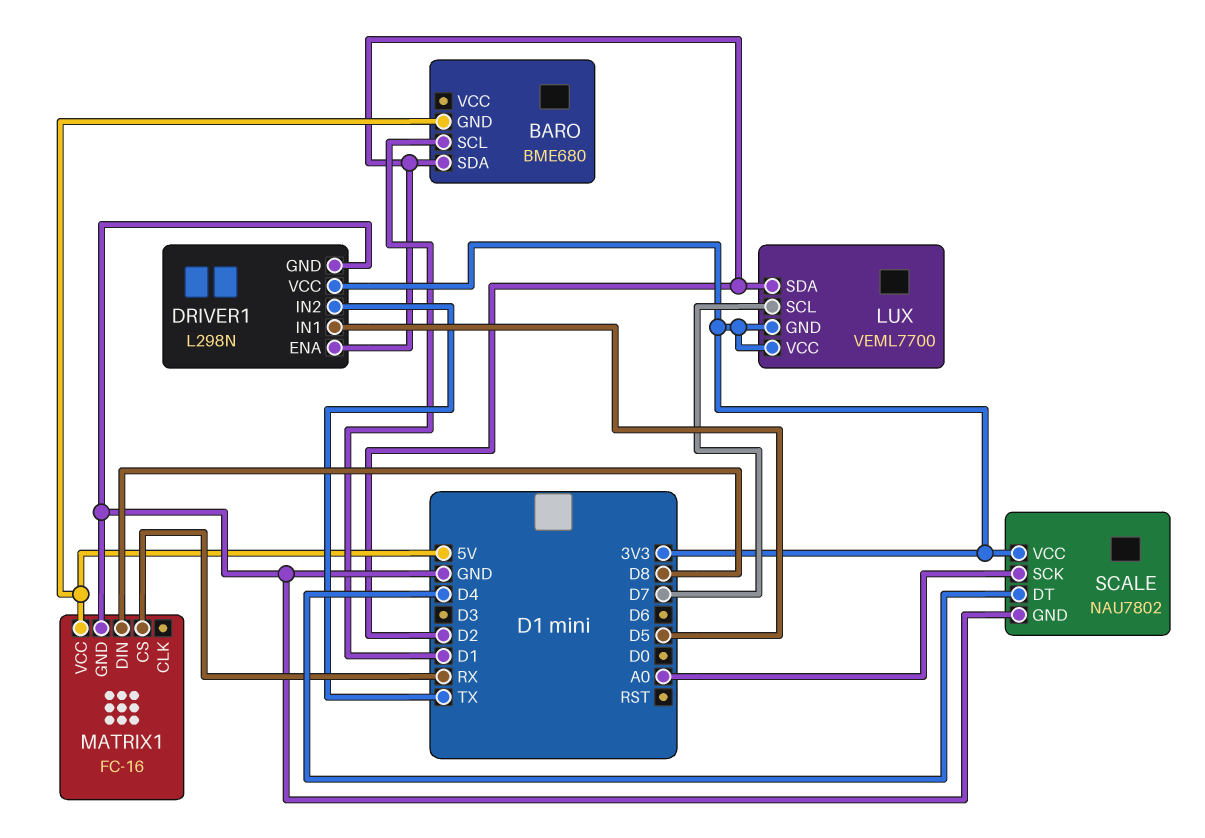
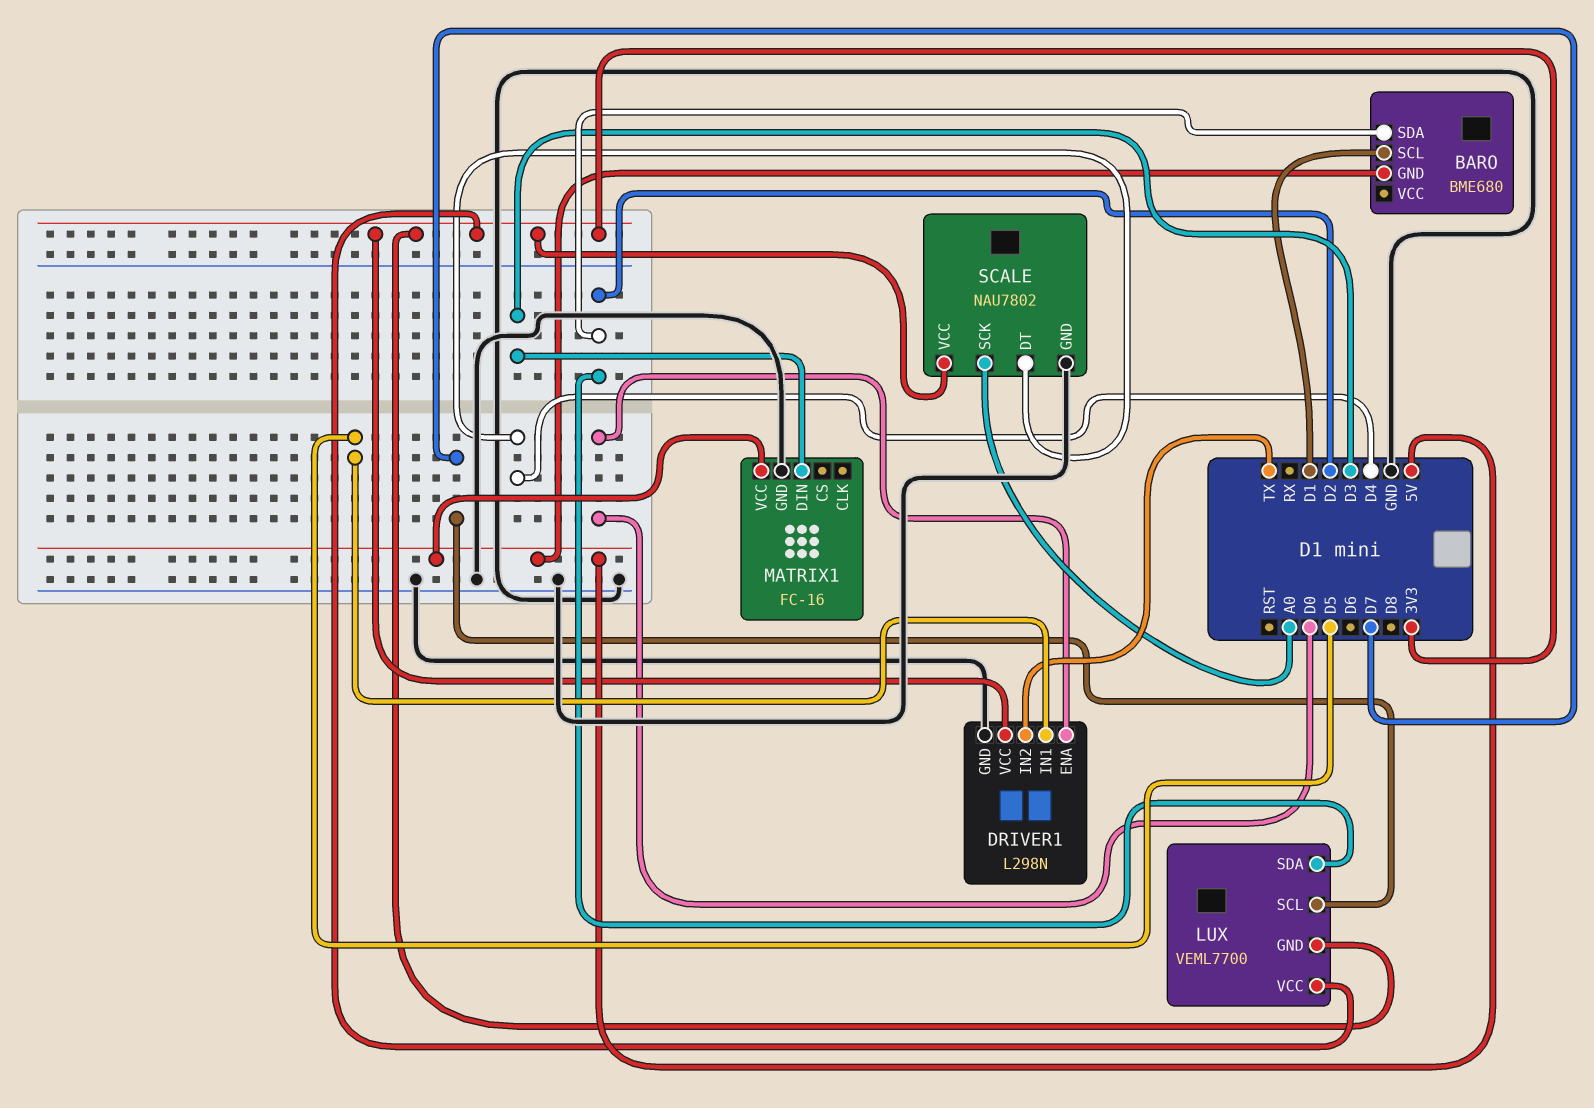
DRIVER1 pin ENA: D2 -> D0
MATRIX1 pin CS: RX -> none
MATRIX1 pin DIN: D8 -> D3

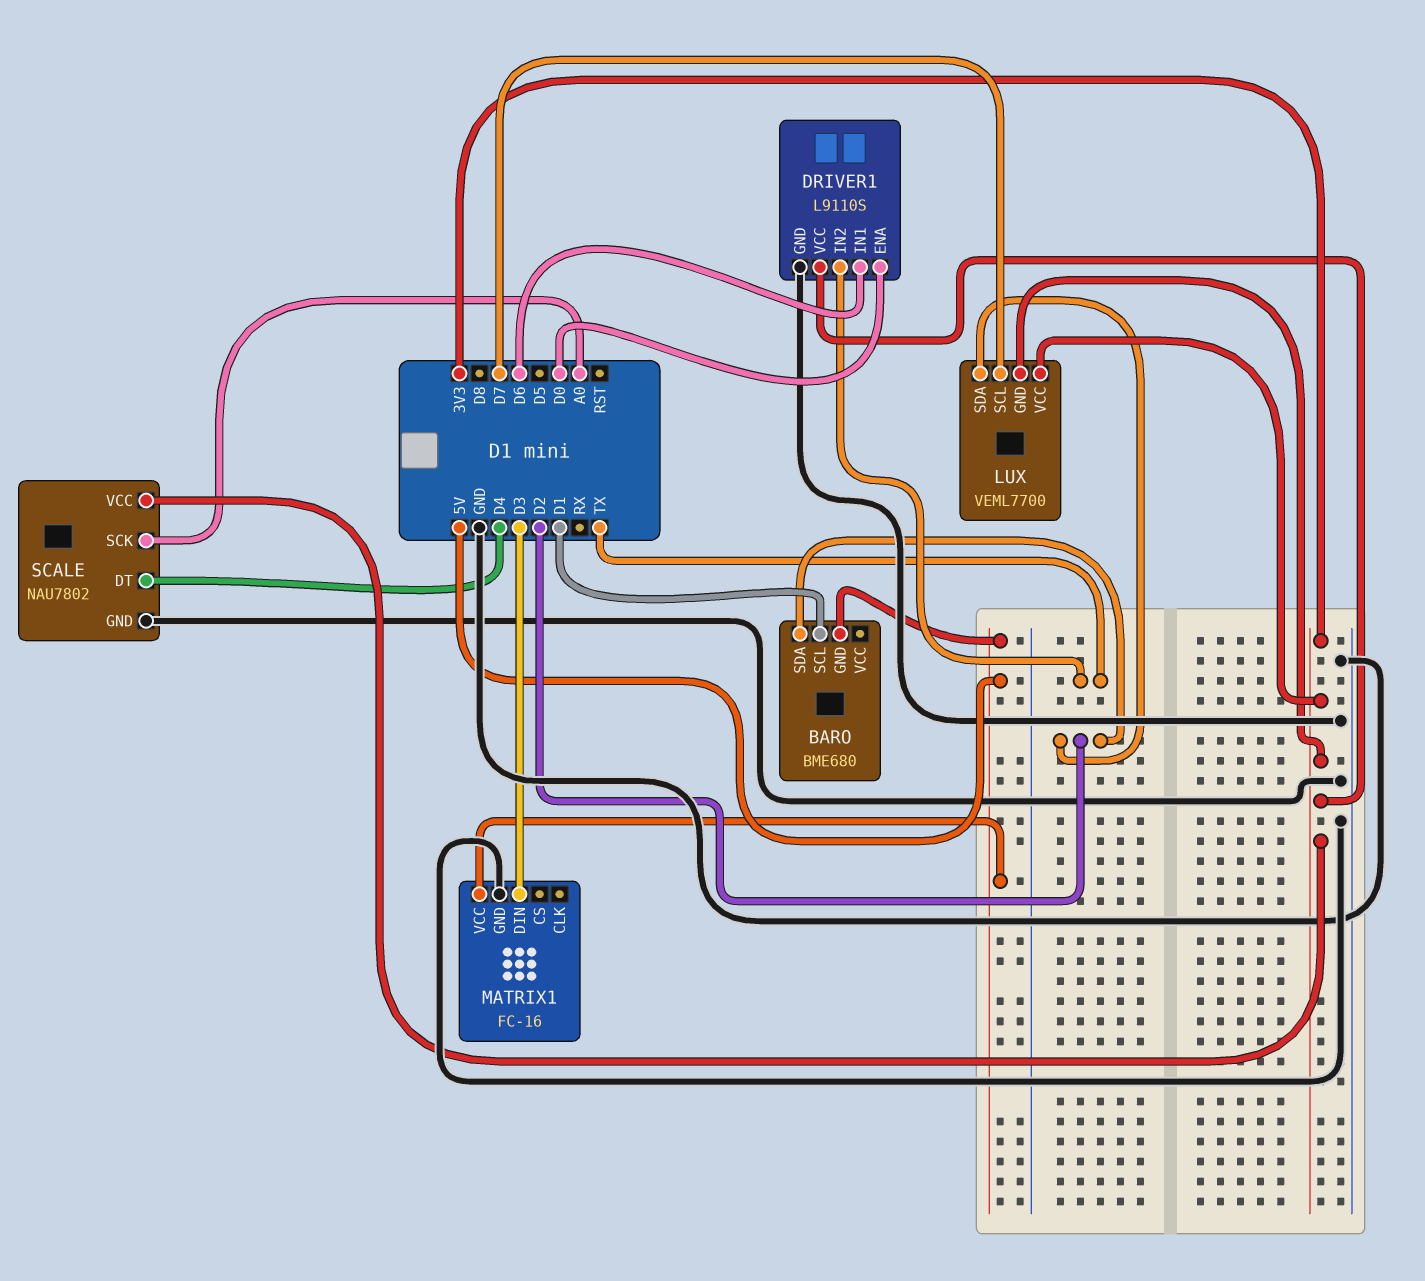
DRIVER1: L298N -> L9110S
DRIVER1 pin IN1: D5 -> D6

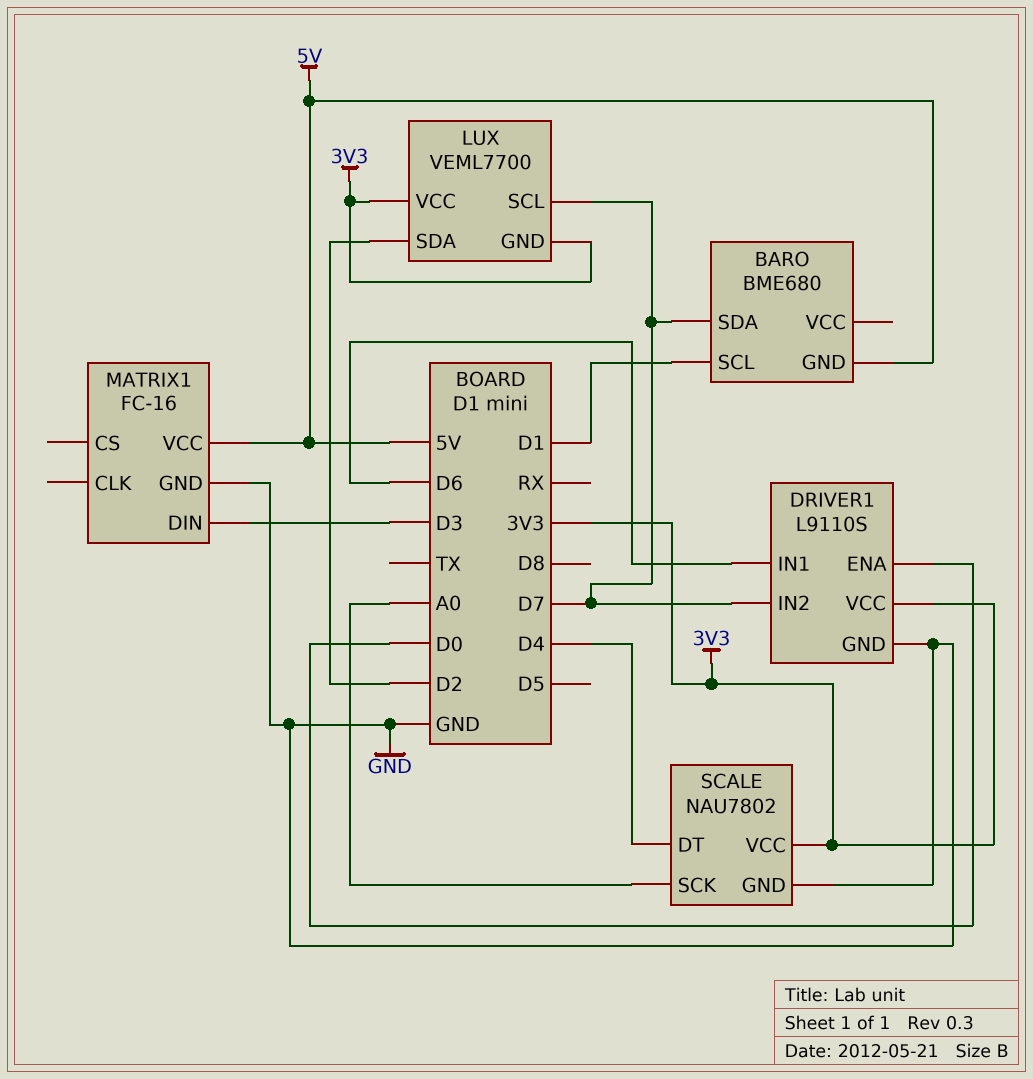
BARO pin SDA: D2 -> D7
DRIVER1 pin IN2: TX -> D7

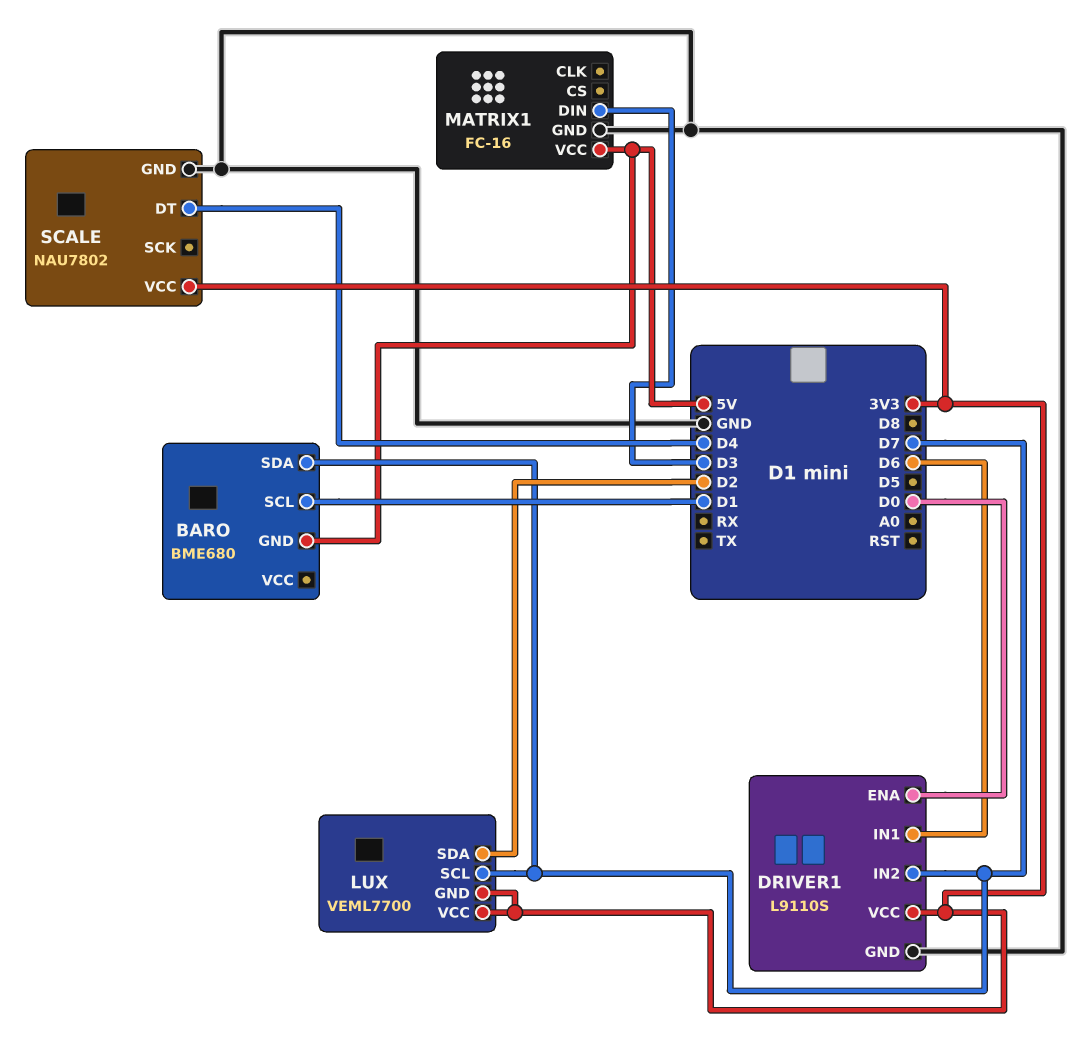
SCALE pin SCK: A0 -> none

